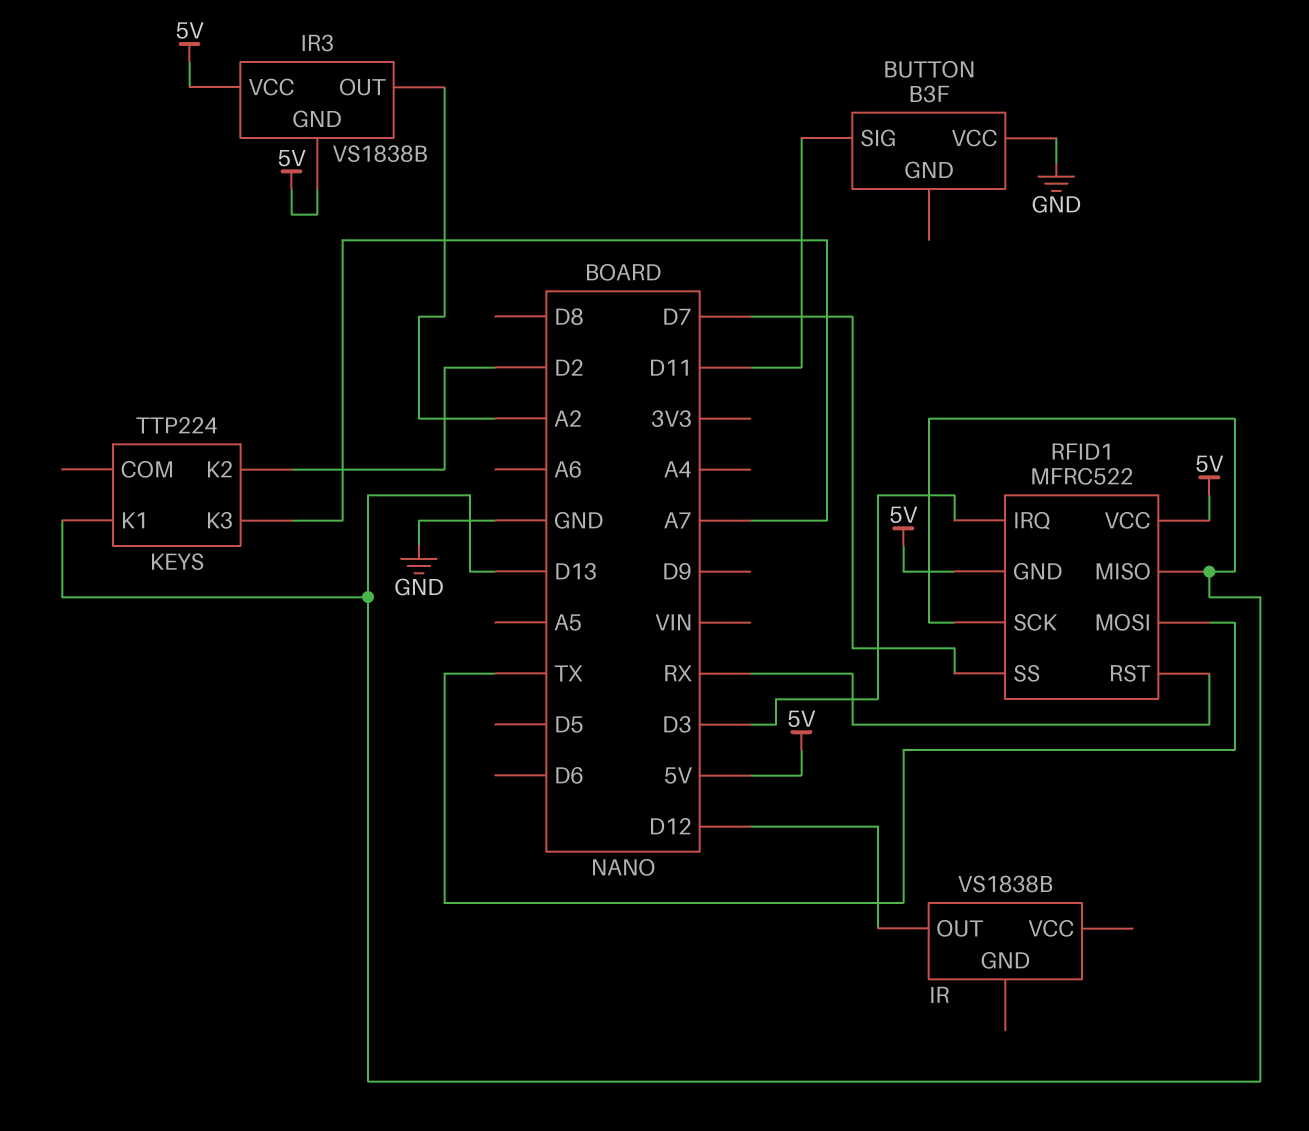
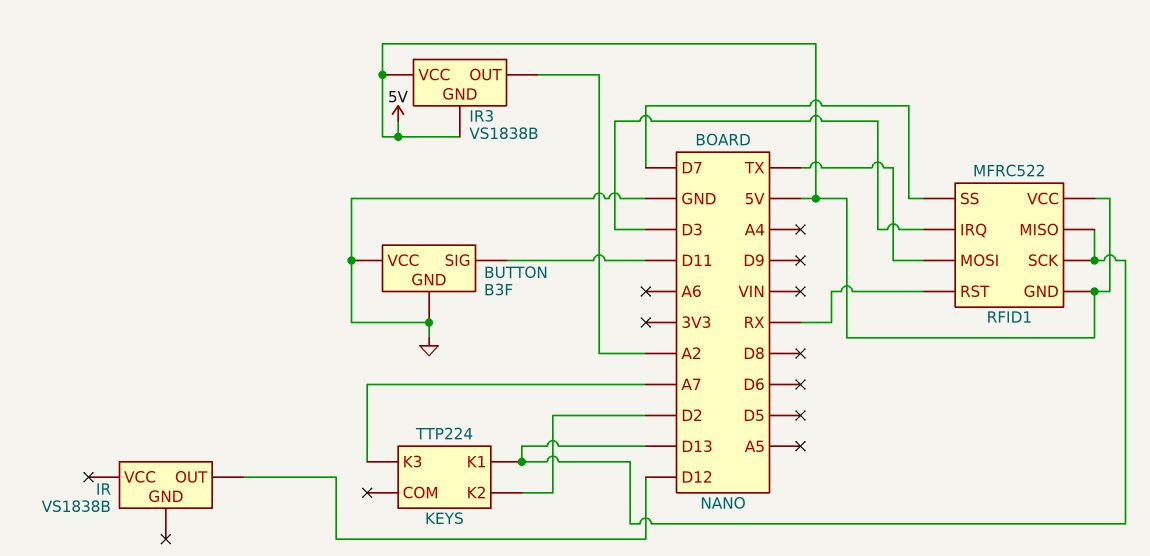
BUTTON pin GND: none -> GND

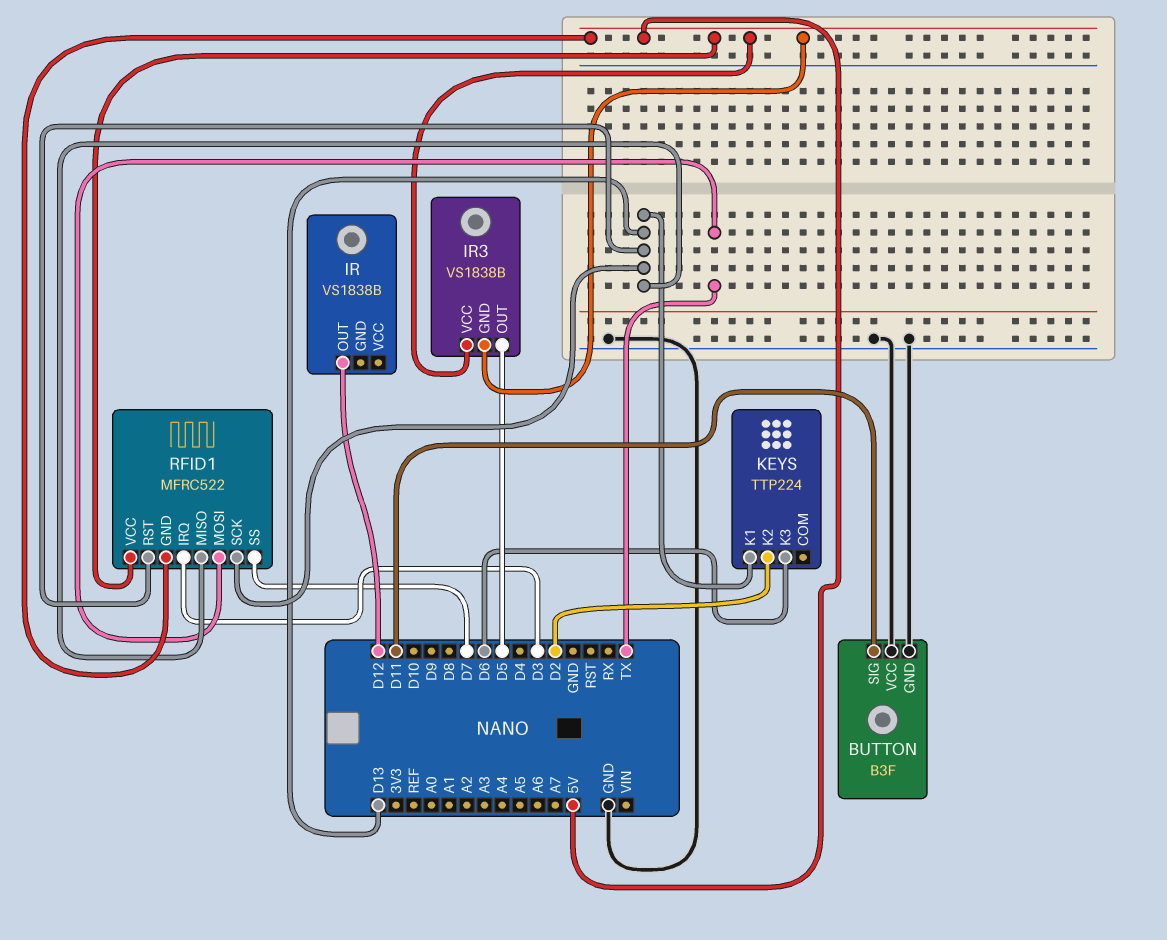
IR3 pin OUT: A2 -> D5
KEYS pin K3: A7 -> D6
RFID1 pin RST: RX -> D13

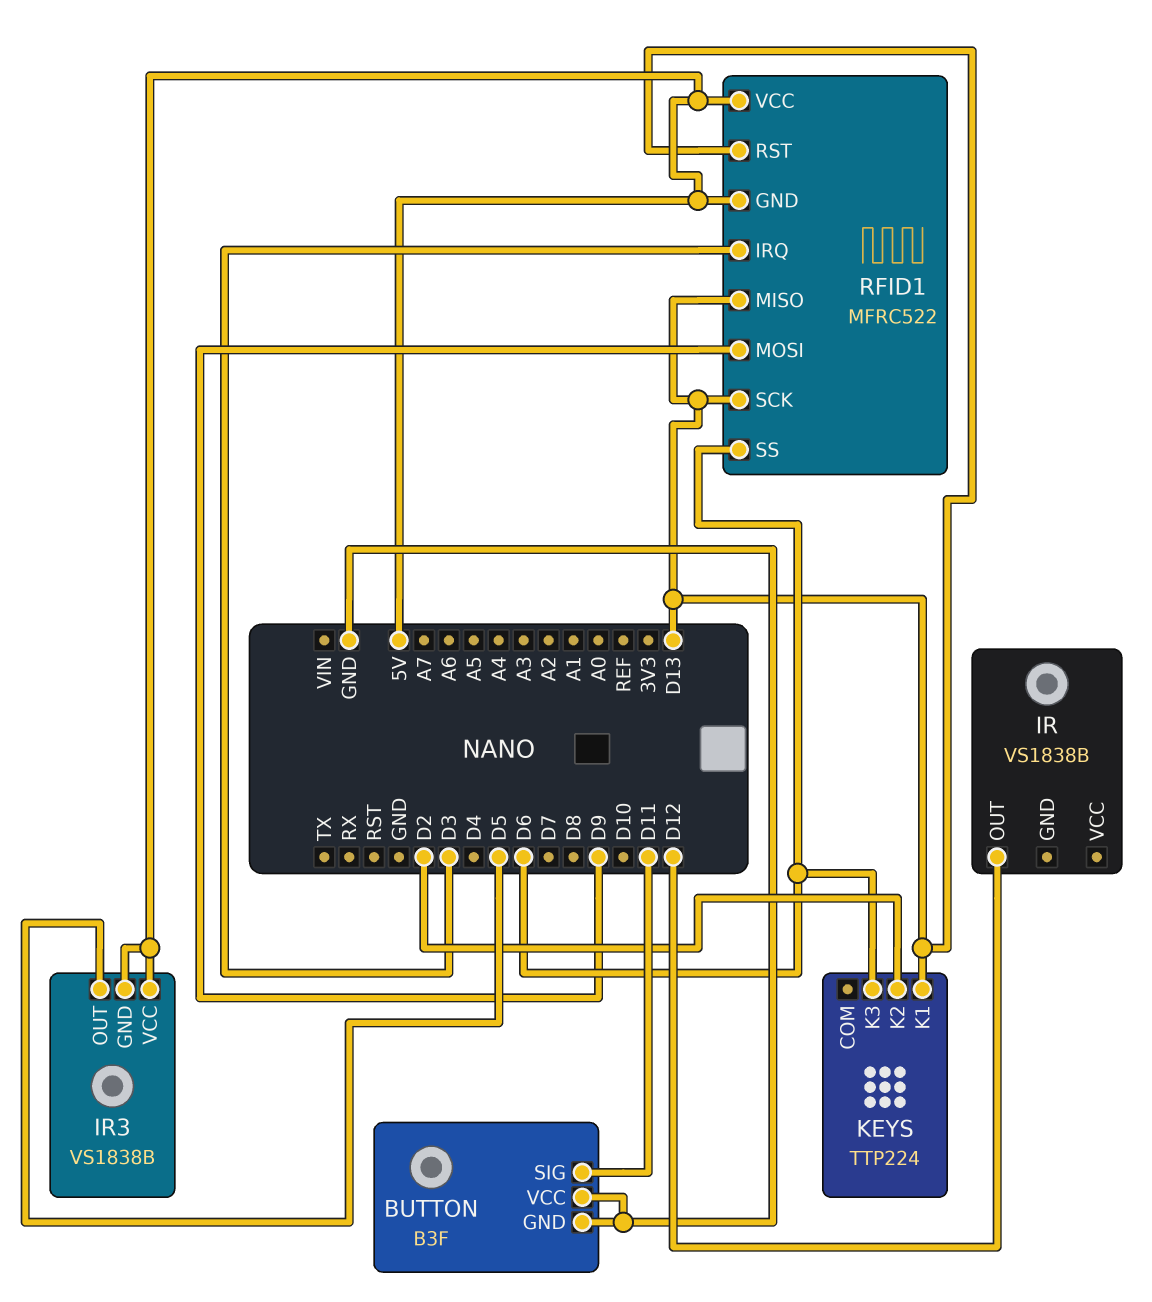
RFID1 pin MOSI: TX -> D9
RFID1 pin SS: D7 -> D6

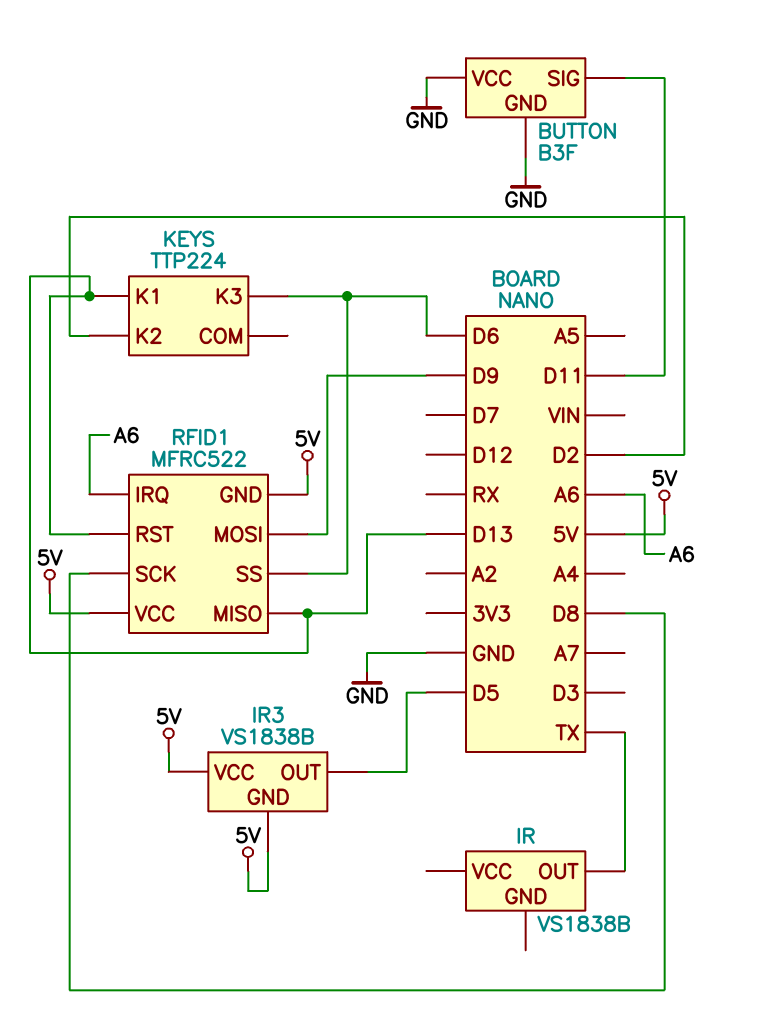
IR pin OUT: D12 -> TX
RFID1 pin IRQ: D3 -> A6
RFID1 pin SCK: D13 -> D8

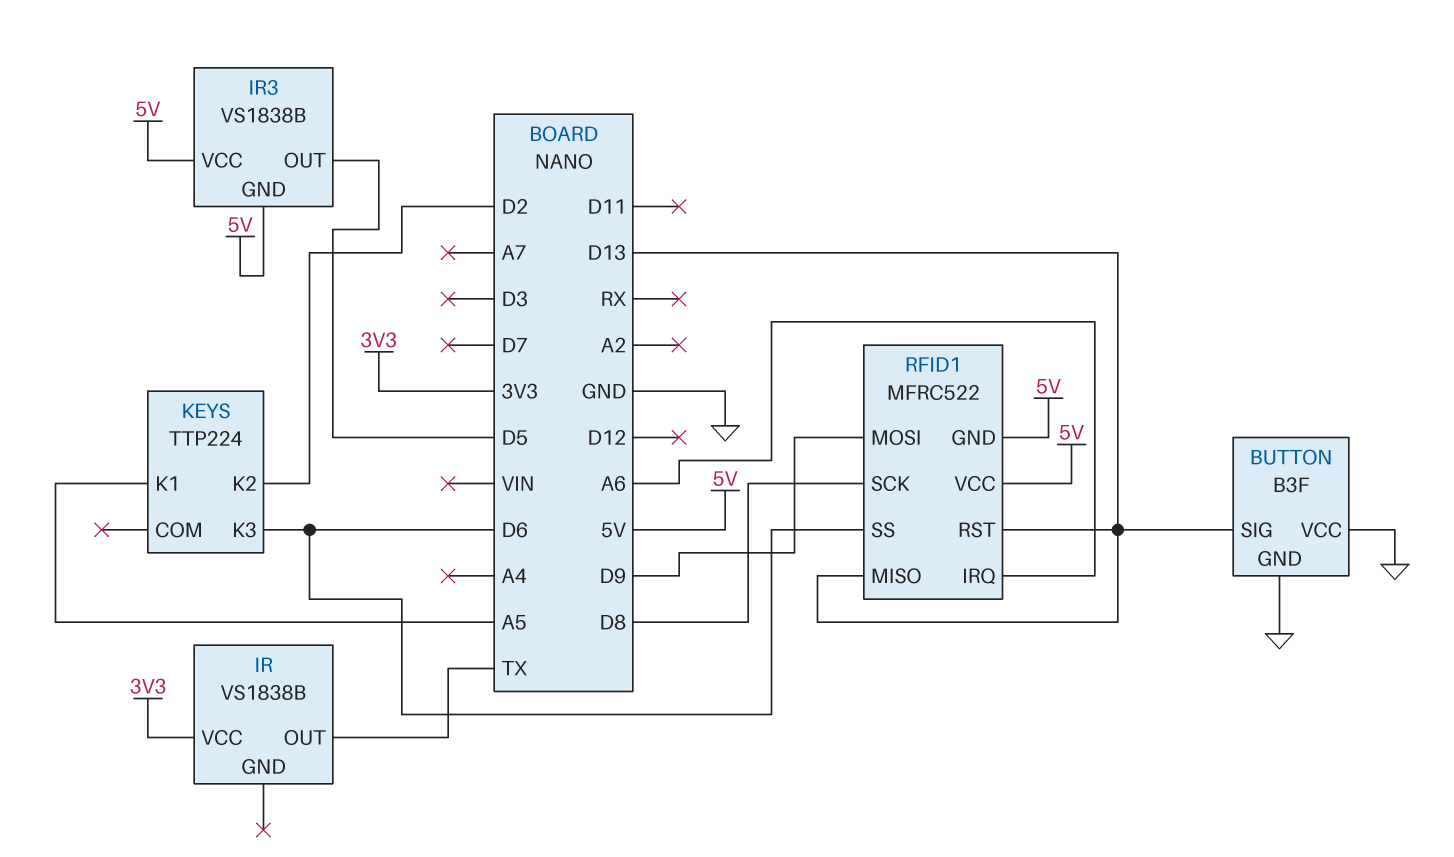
BUTTON pin SIG: D11 -> D13
IR pin VCC: none -> 3V3
KEYS pin K1: D13 -> A5

